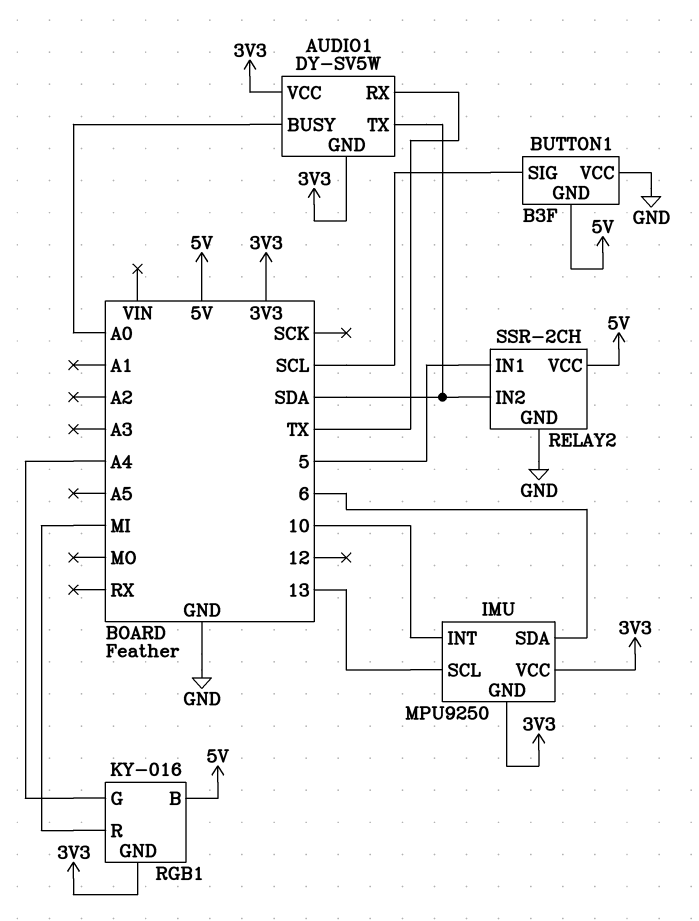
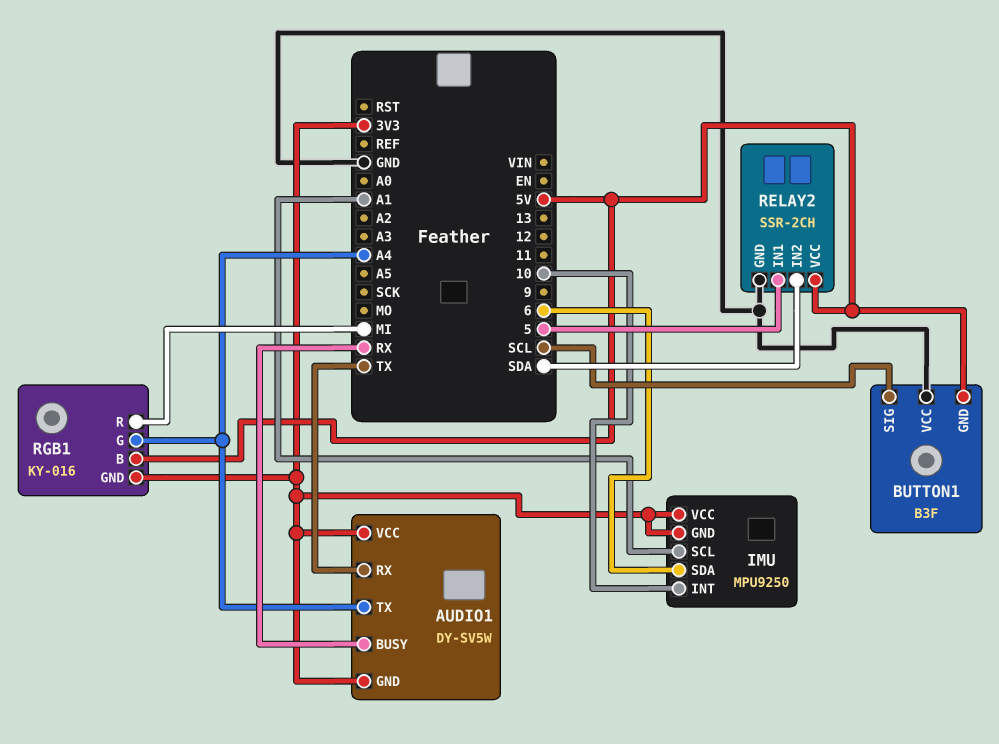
AUDIO1 pin BUSY: A0 -> RX
AUDIO1 pin TX: SDA -> A4
IMU pin SCL: 13 -> A1

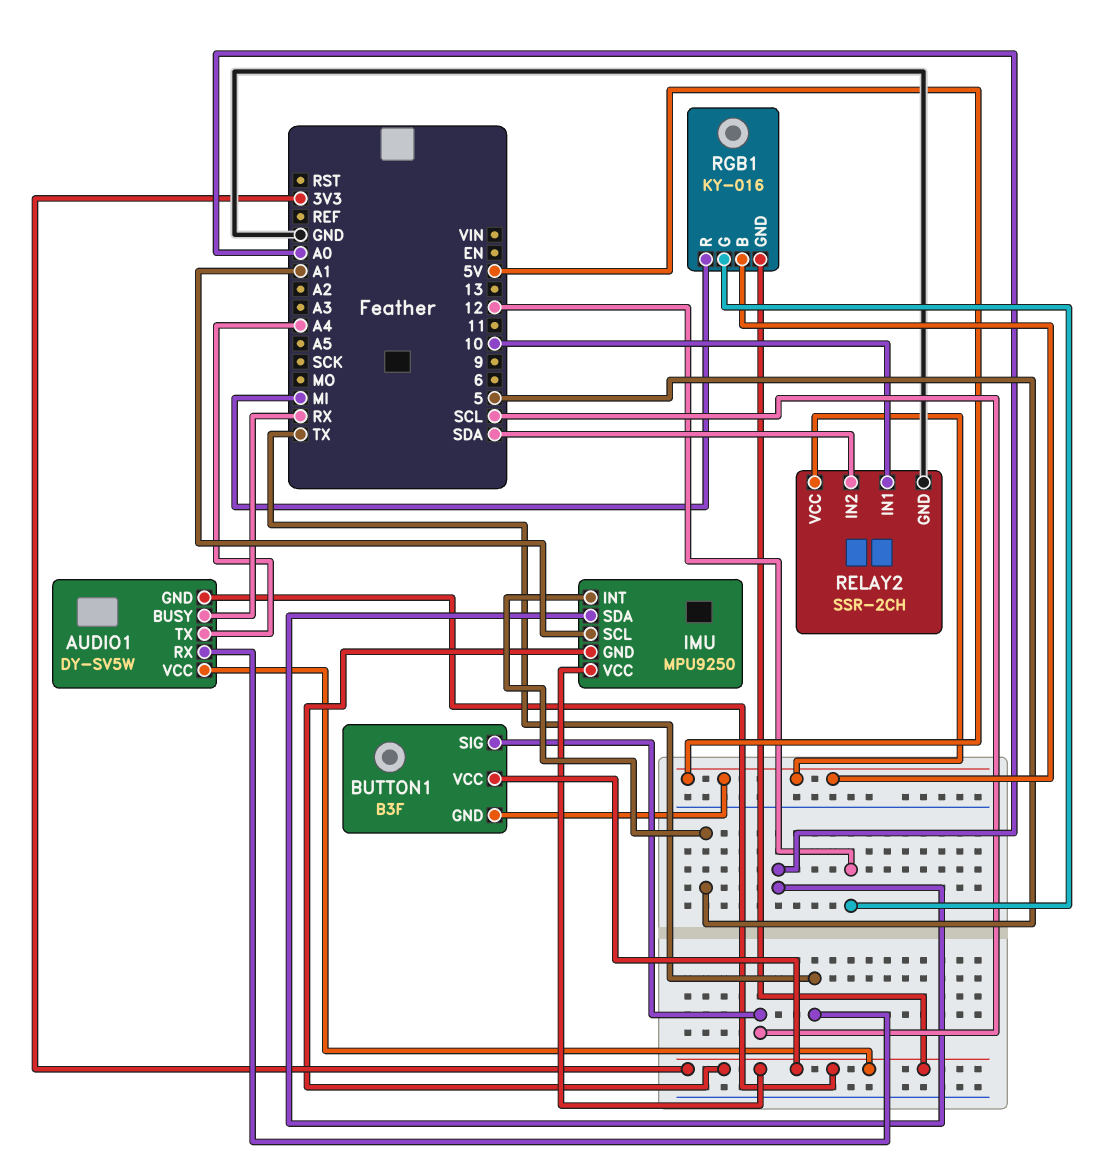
BUTTON1 pin VCC: GND -> 3V3
IMU pin INT: 10 -> 5
IMU pin SDA: 6 -> A0
RELAY2 pin IN1: 5 -> 10
RGB1 pin G: A4 -> 12

